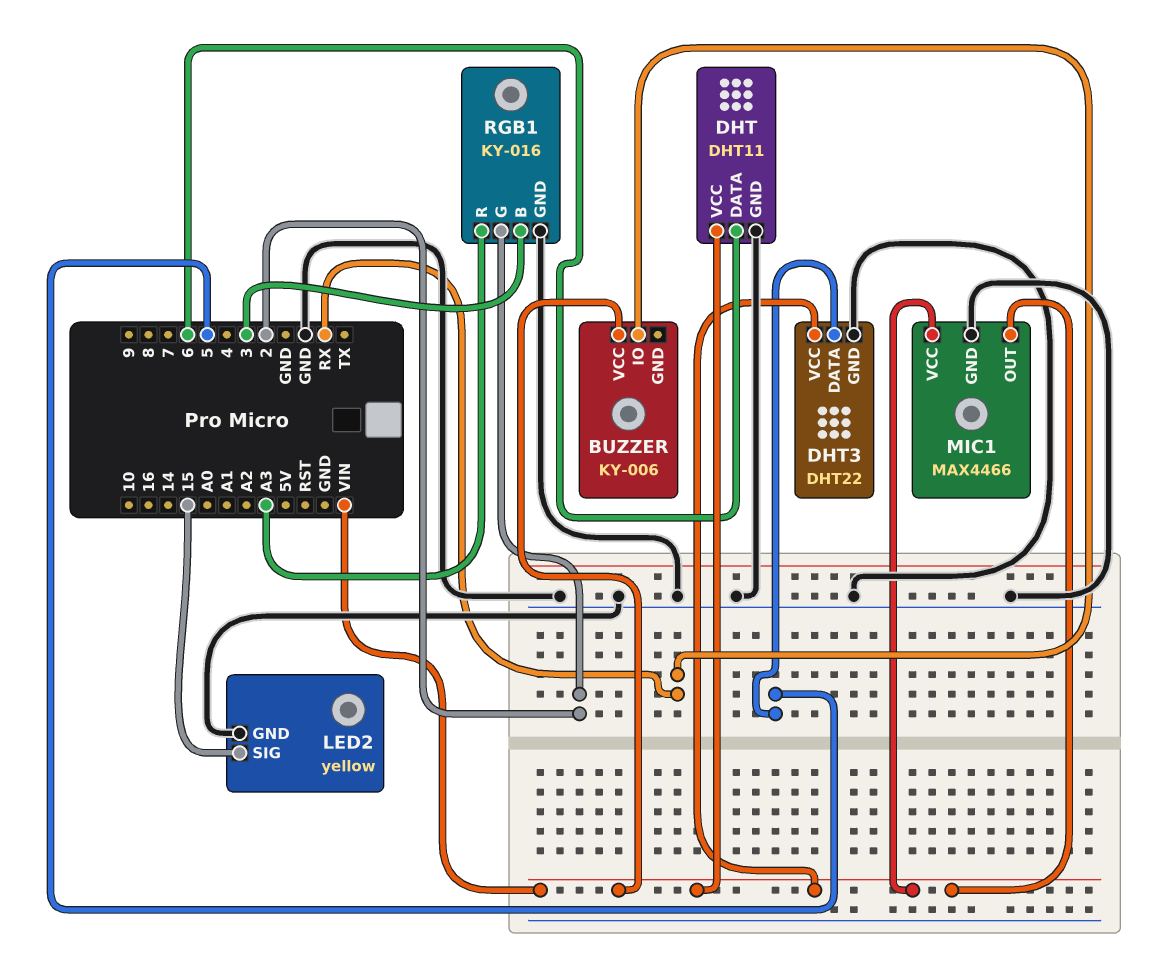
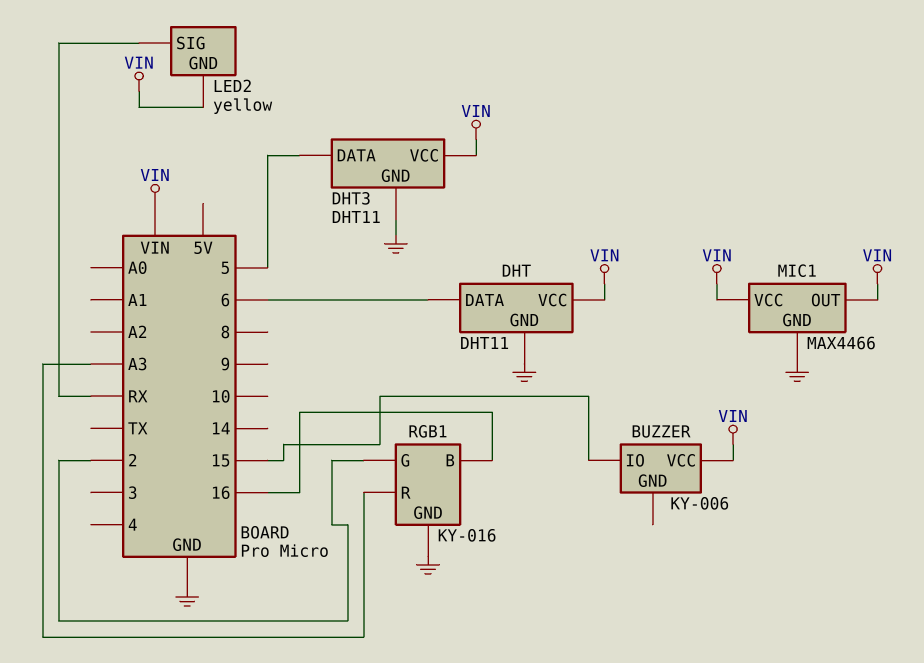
BUZZER pin IO: RX -> 15
DHT3: DHT22 -> DHT11
LED2 pin GND: GND -> VIN
LED2 pin SIG: 15 -> RX
RGB1 pin B: 3 -> 16

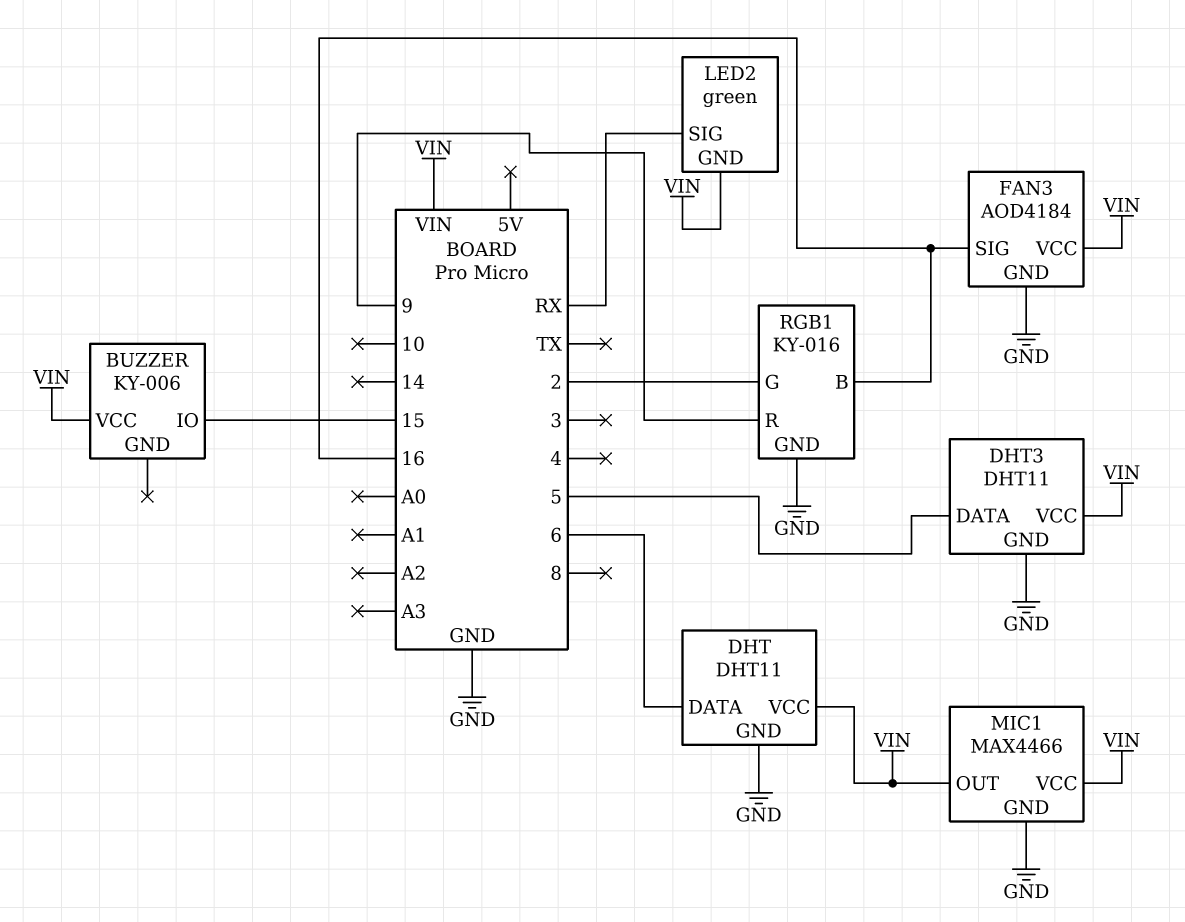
FAN3: none -> AOD4184
FAN3 pin GND: none -> GND
FAN3 pin SIG: none -> 16
FAN3 pin VCC: none -> VIN
LED2: yellow -> green
RGB1 pin R: A3 -> 9

